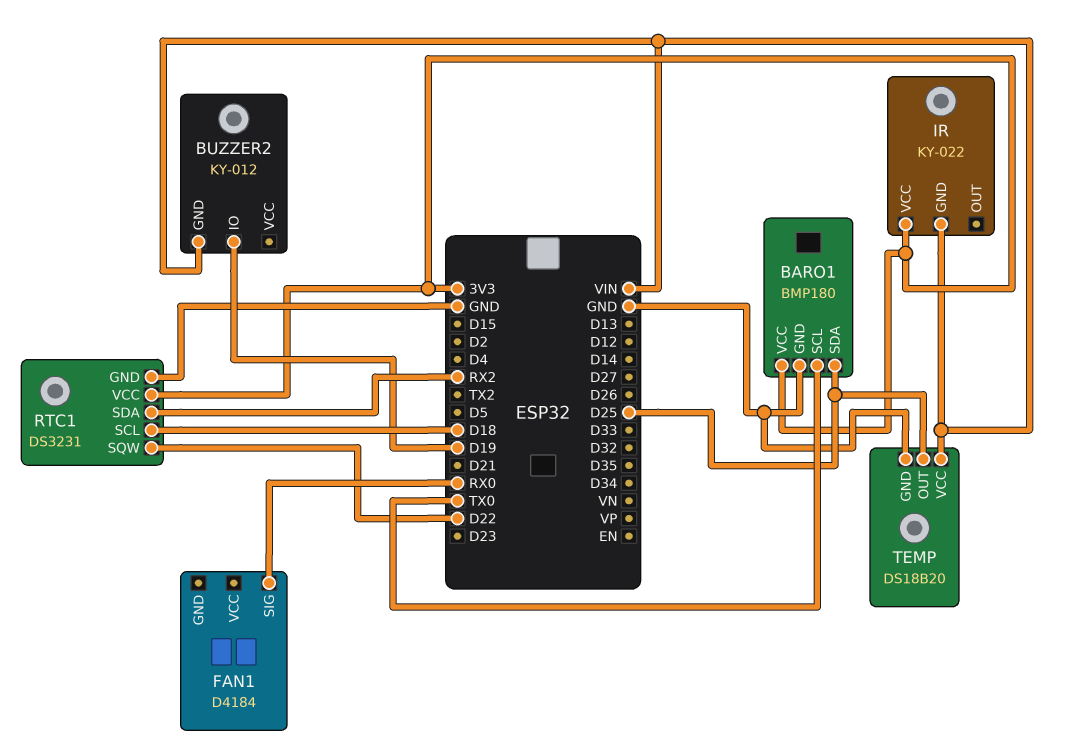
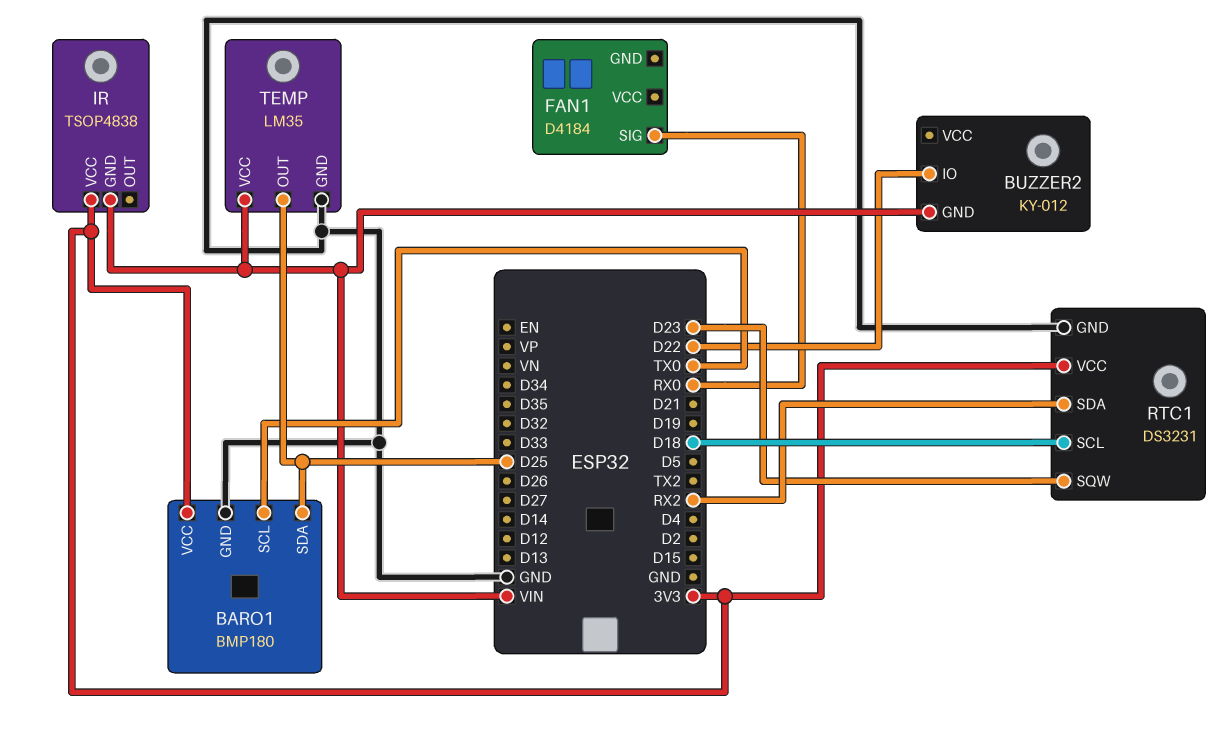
BUZZER2 pin IO: D19 -> D22
IR: KY-022 -> TSOP4838
RTC1 pin SQW: D22 -> D23
TEMP: DS18B20 -> LM35

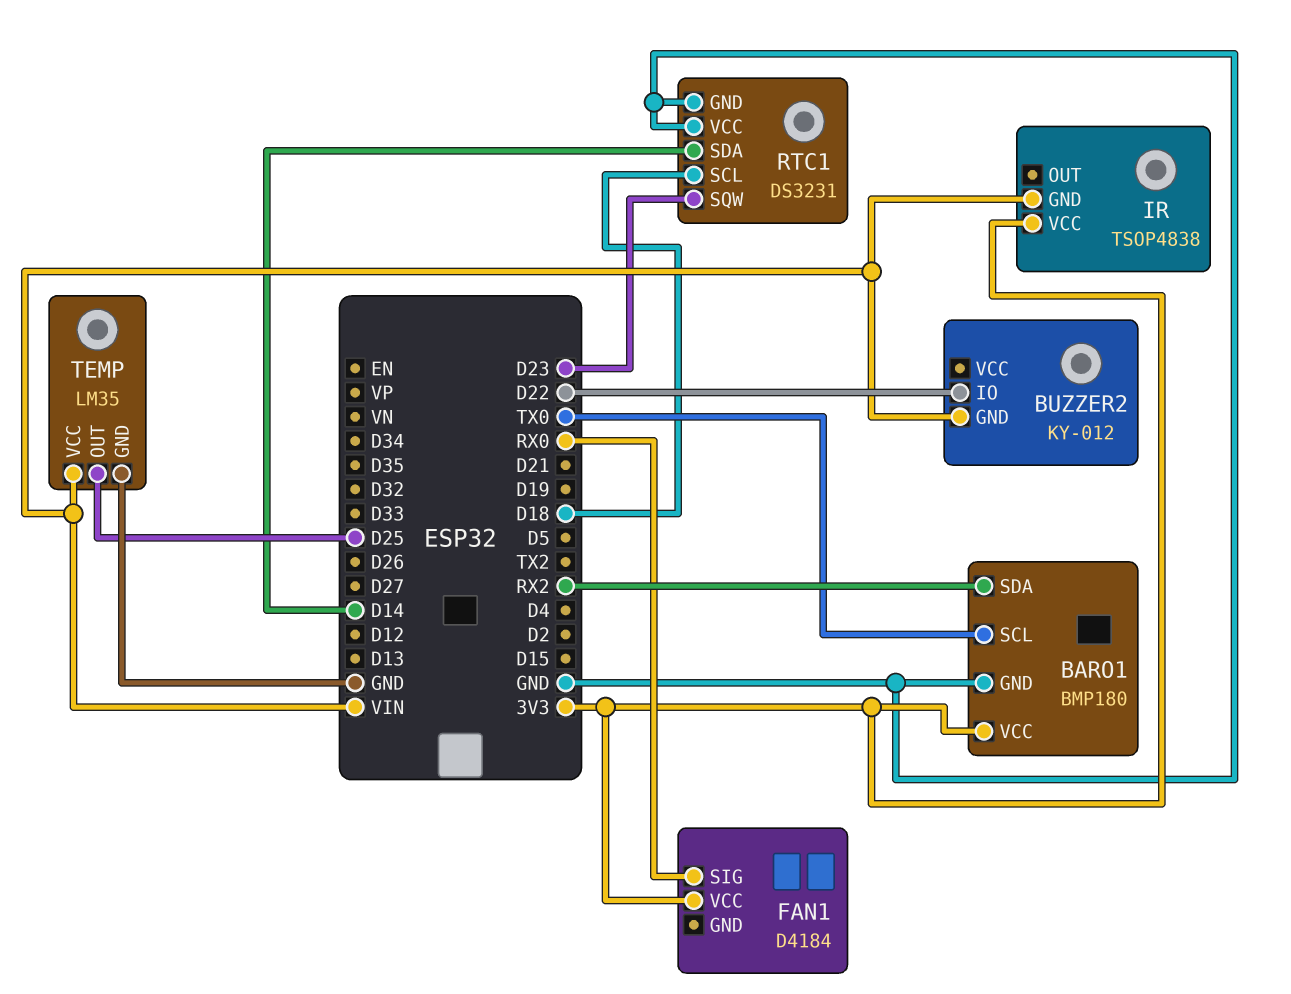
BARO1 pin SDA: D25 -> RX2
FAN1 pin VCC: none -> 3V3
RTC1 pin SDA: RX2 -> D14
RTC1 pin VCC: 3V3 -> GND

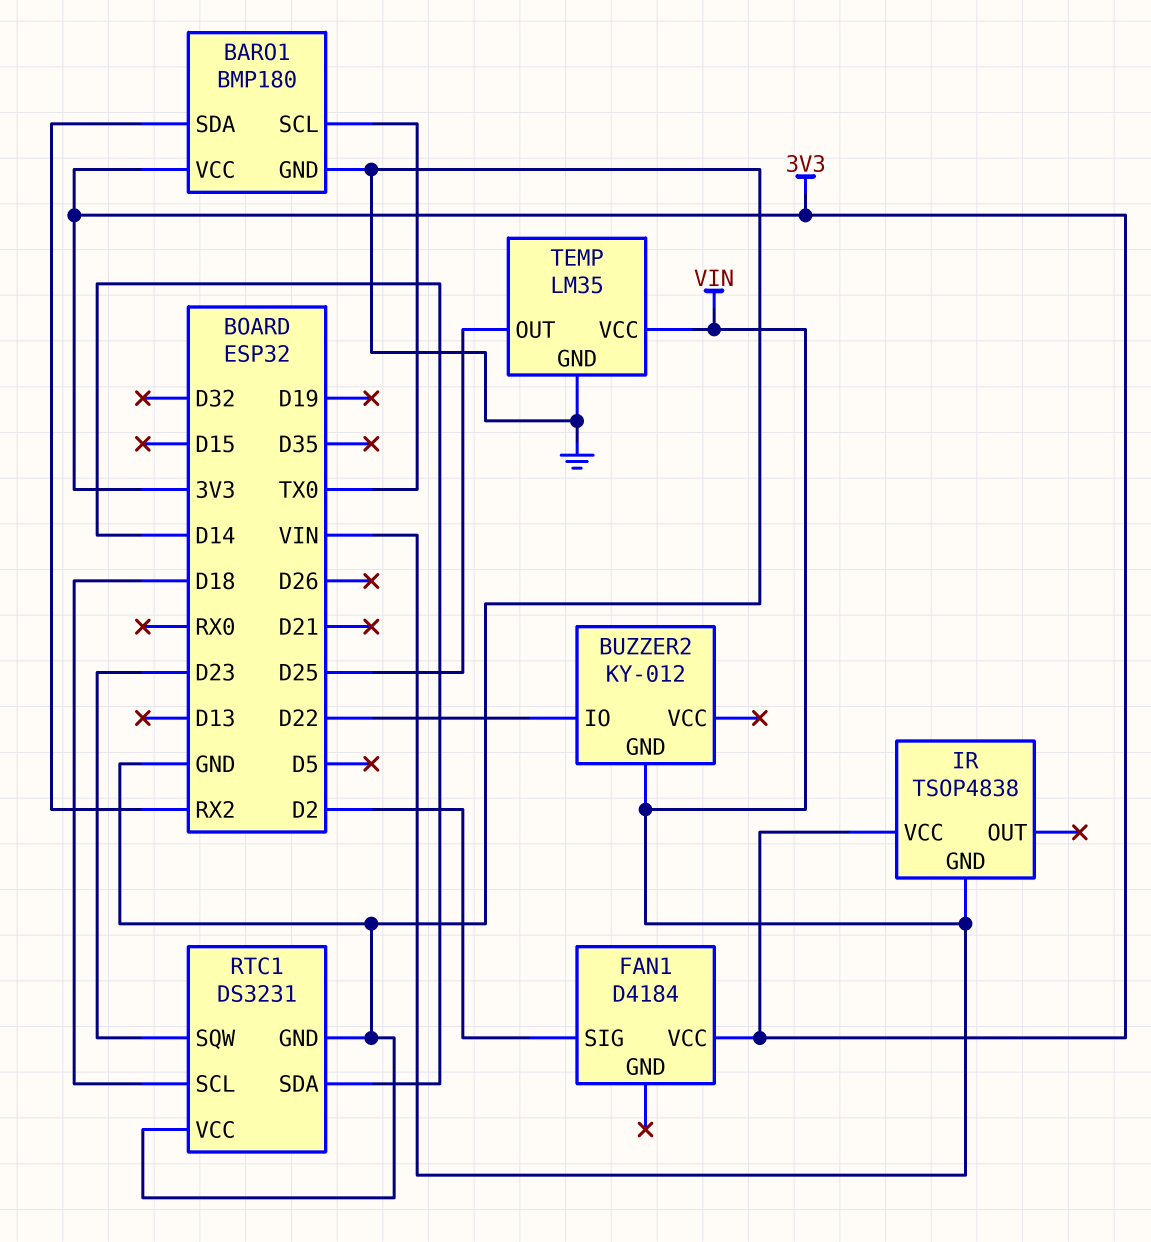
FAN1 pin SIG: RX0 -> D2

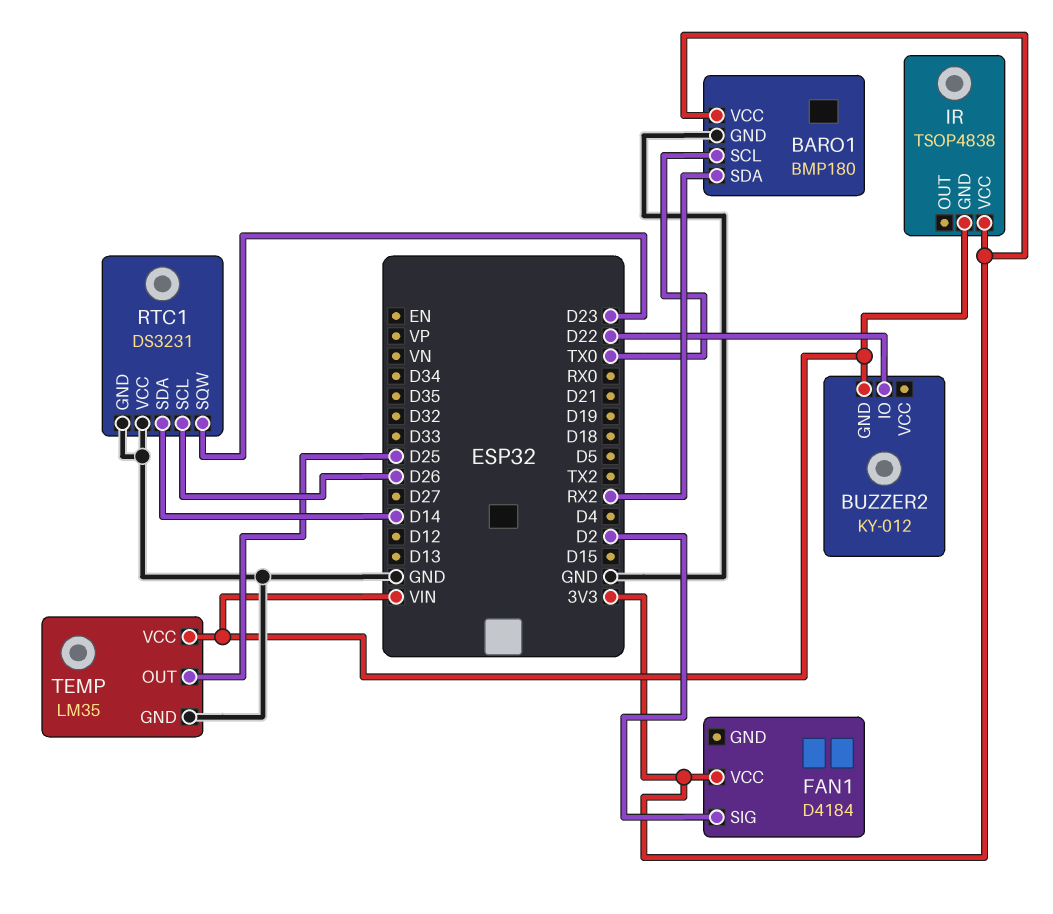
RTC1 pin SCL: D18 -> D26

